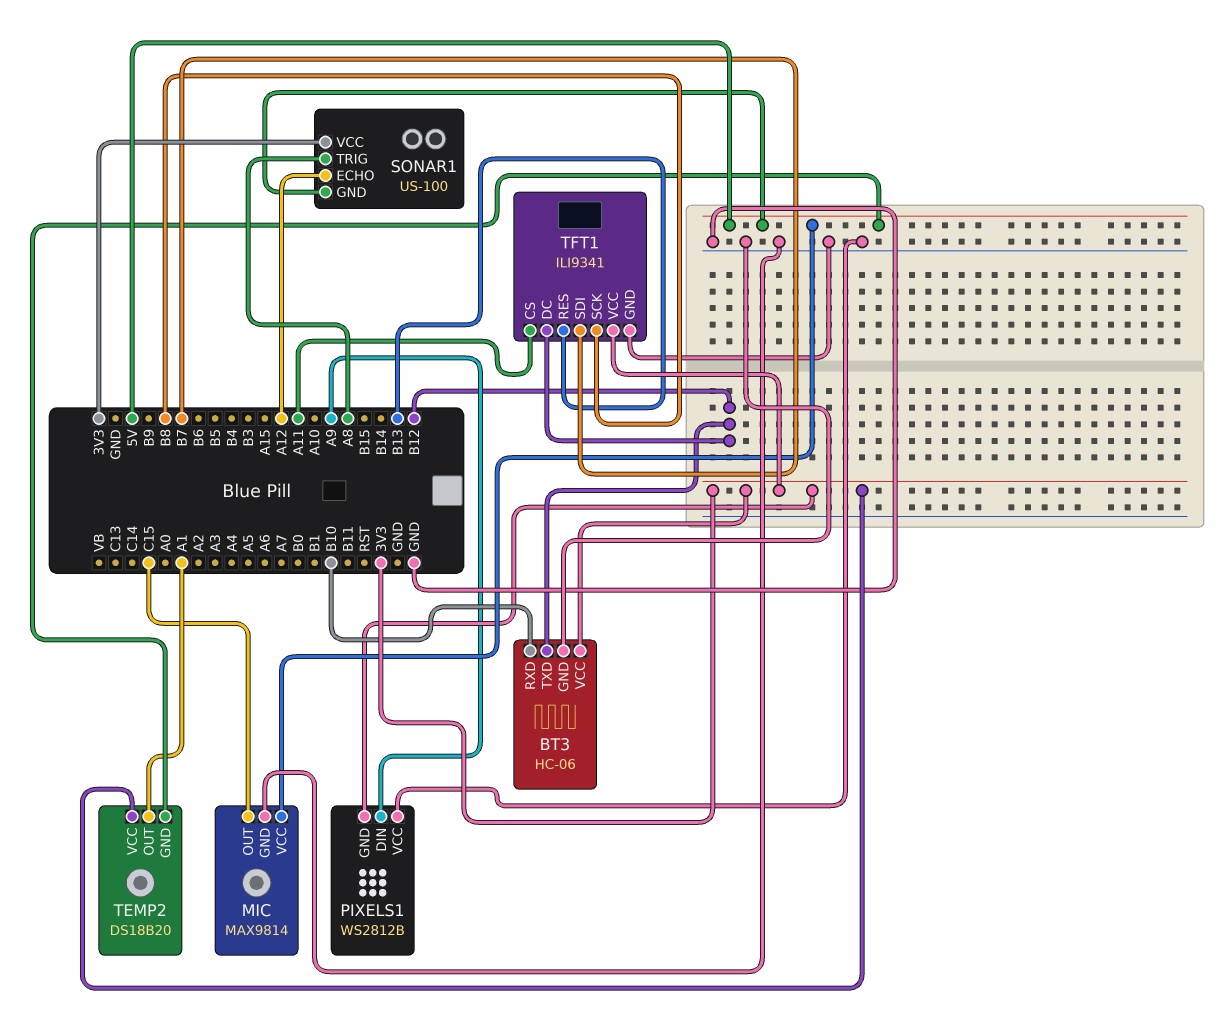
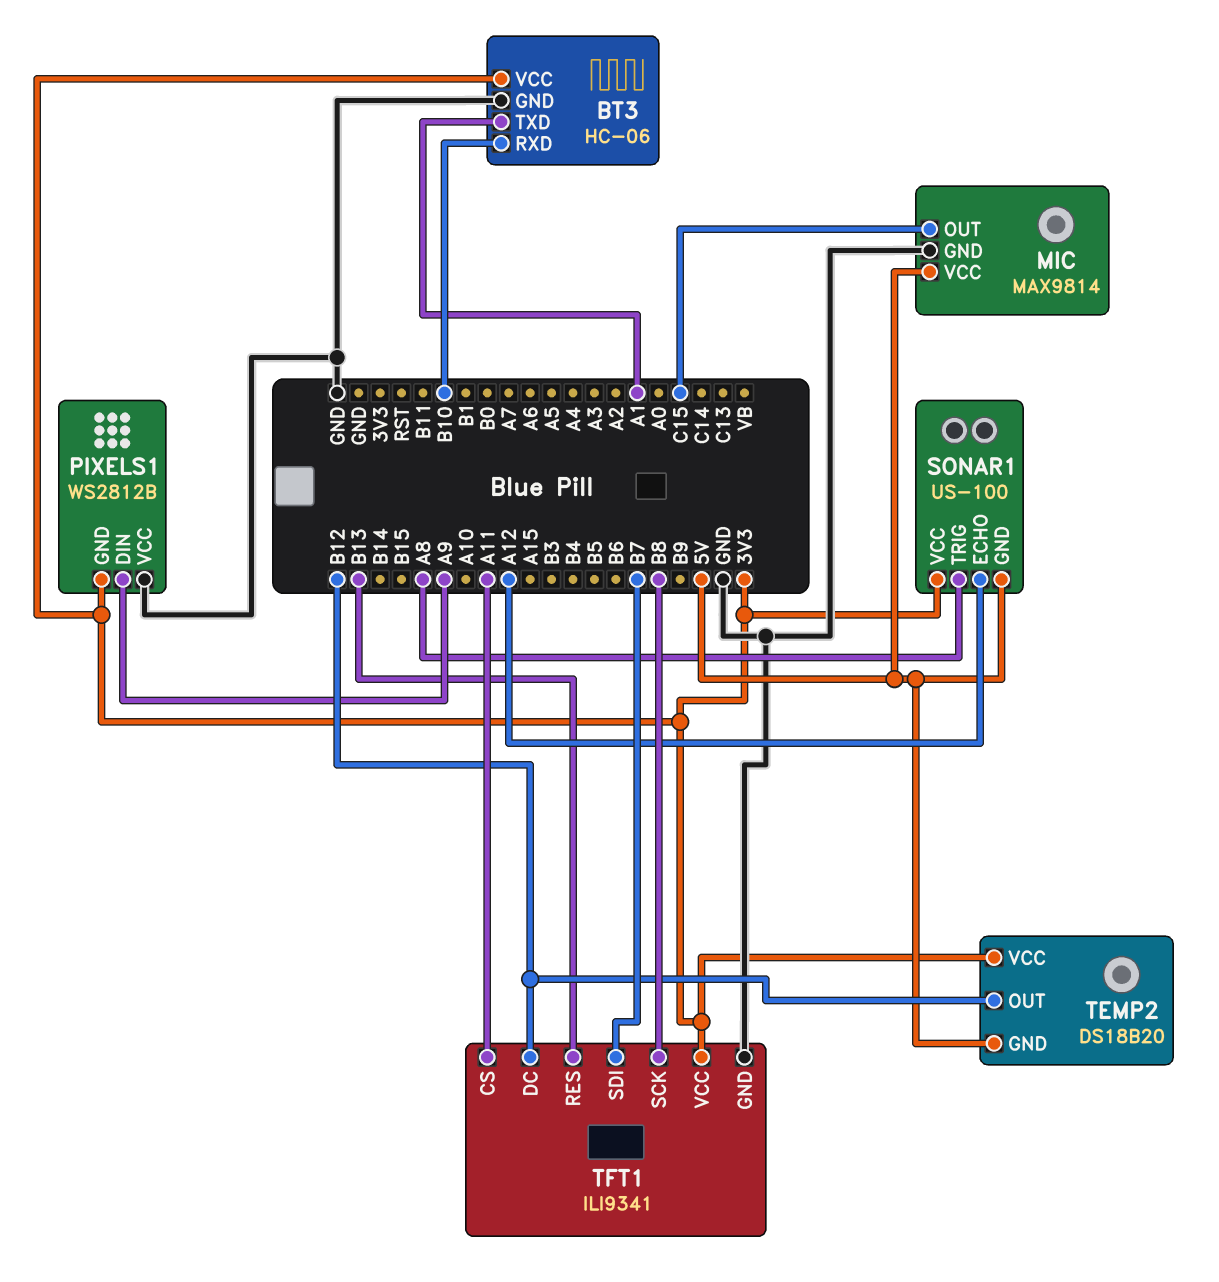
BT3 pin TXD: B12 -> A1
TEMP2 pin OUT: A1 -> B12

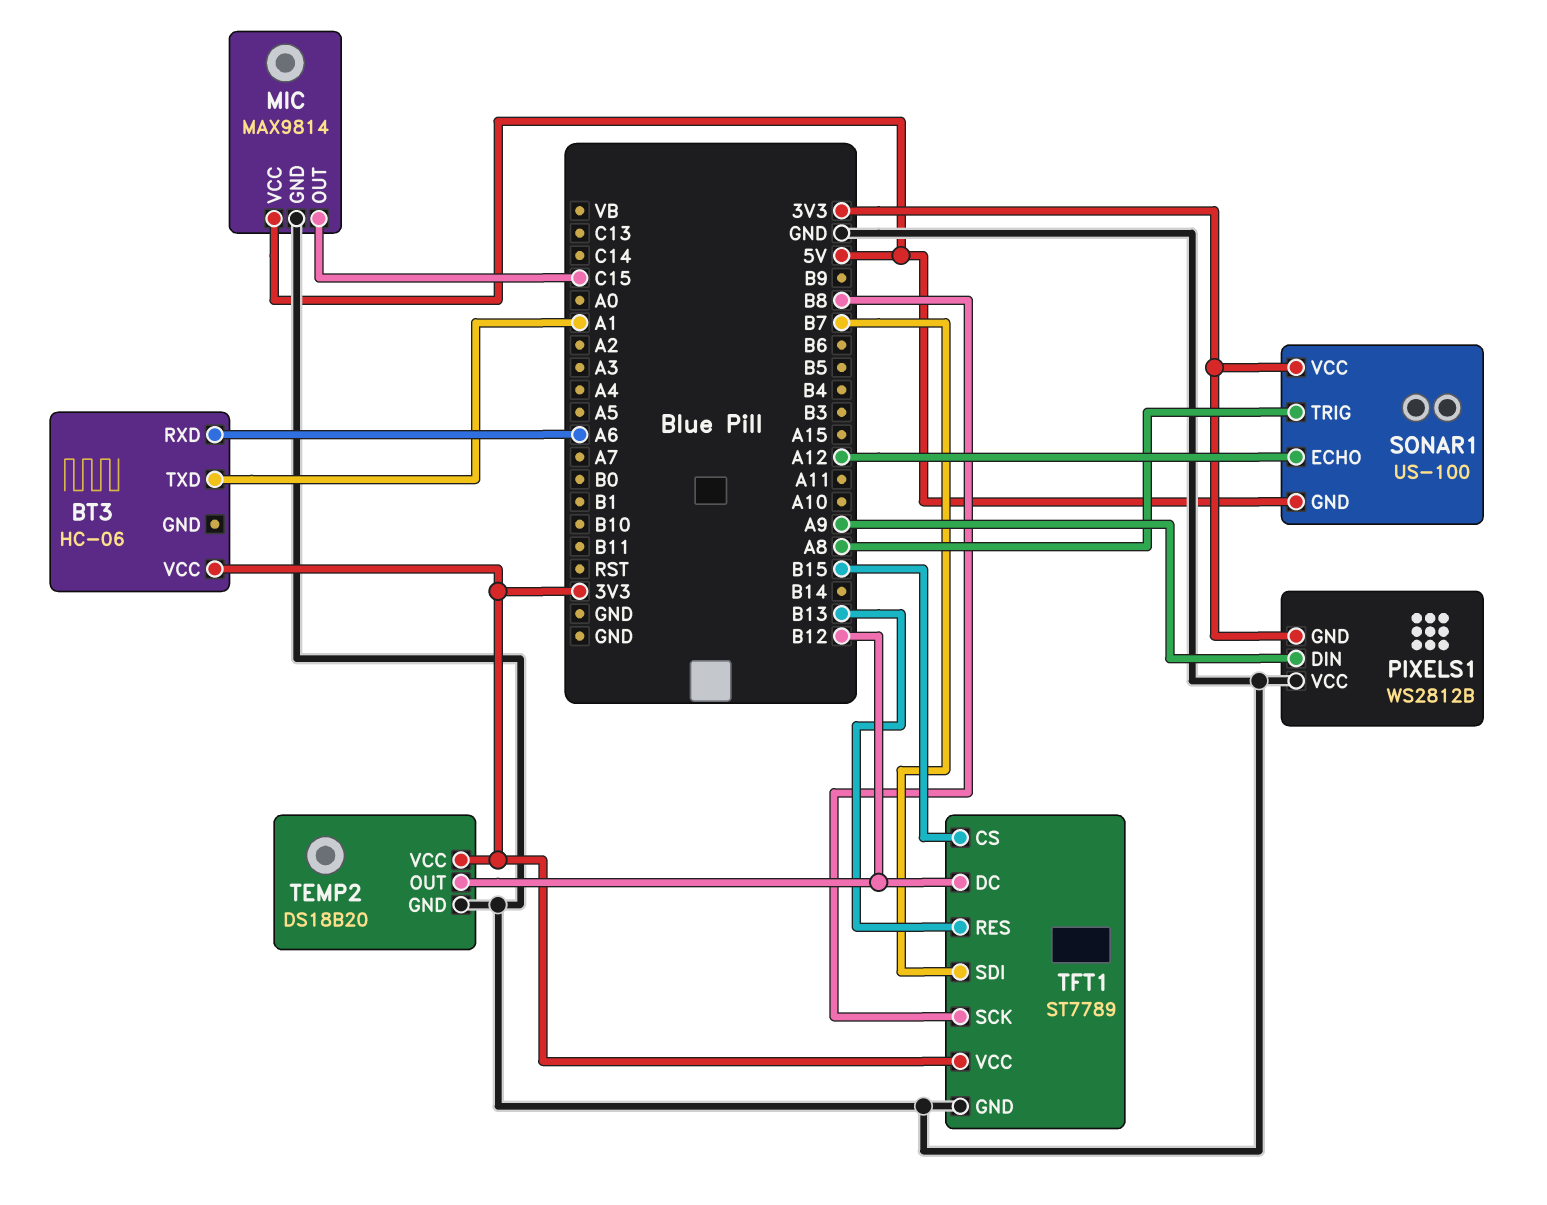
BT3 pin GND: GND -> none
BT3 pin RXD: B10 -> A6
TEMP2 pin GND: 5V -> GND
TFT1: ILI9341 -> ST7789
TFT1 pin CS: A11 -> B15

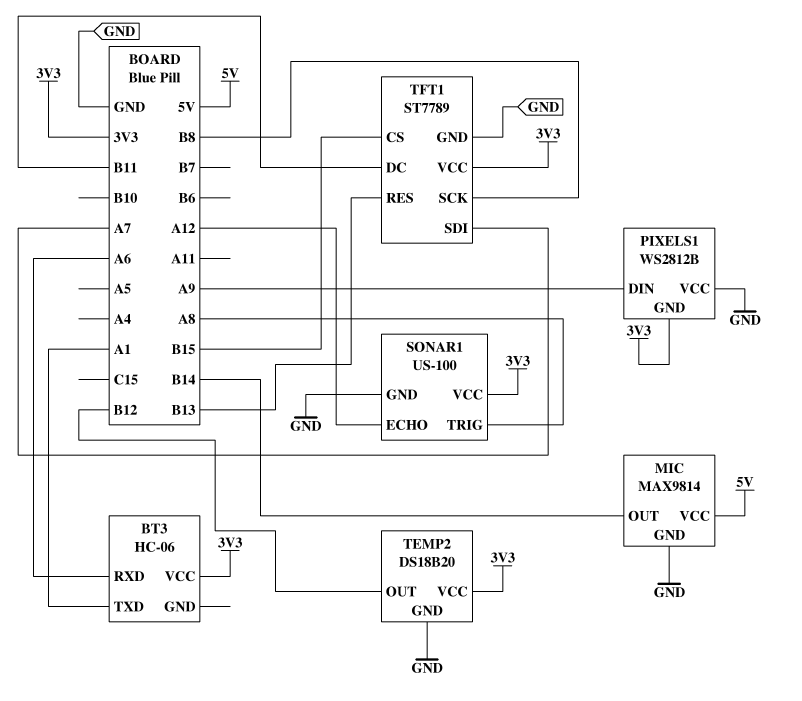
MIC pin OUT: C15 -> B14
SONAR1 pin GND: 5V -> GND
TFT1 pin DC: B12 -> B11
TFT1 pin SDI: B7 -> A7

